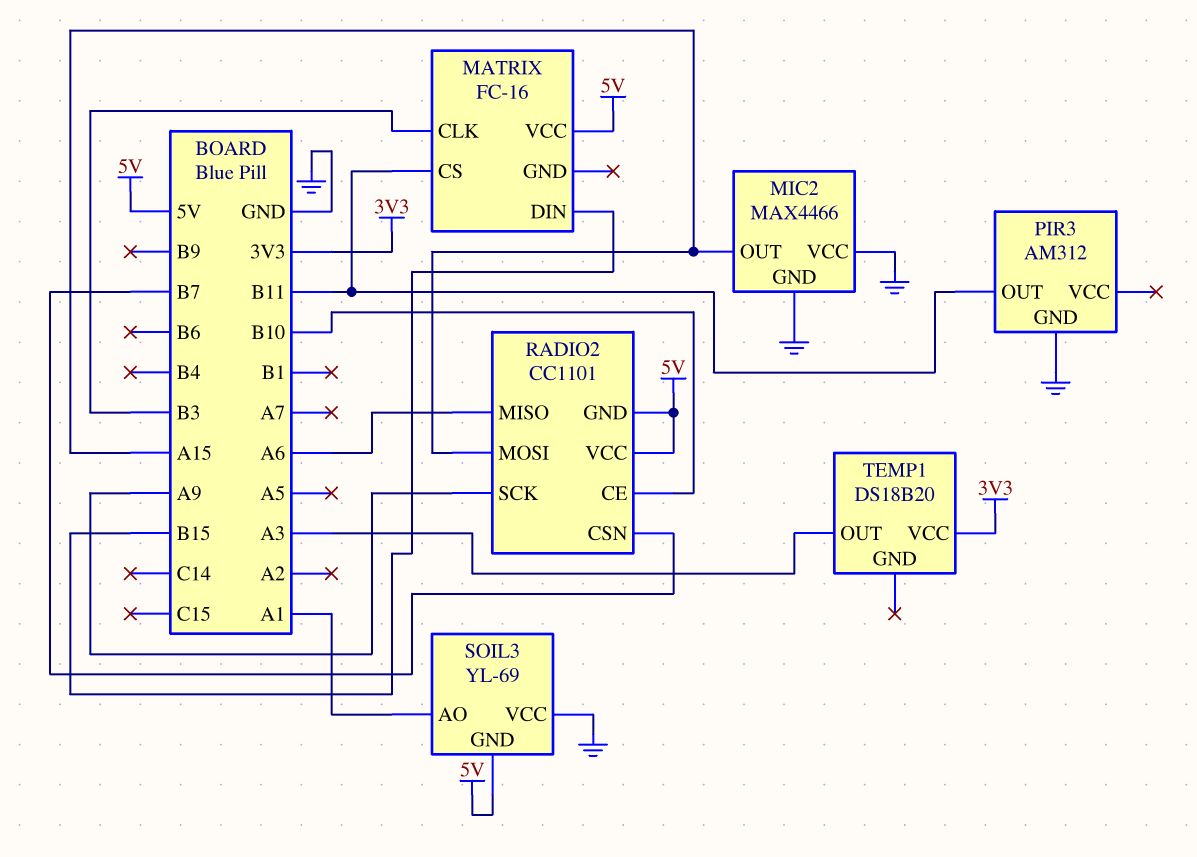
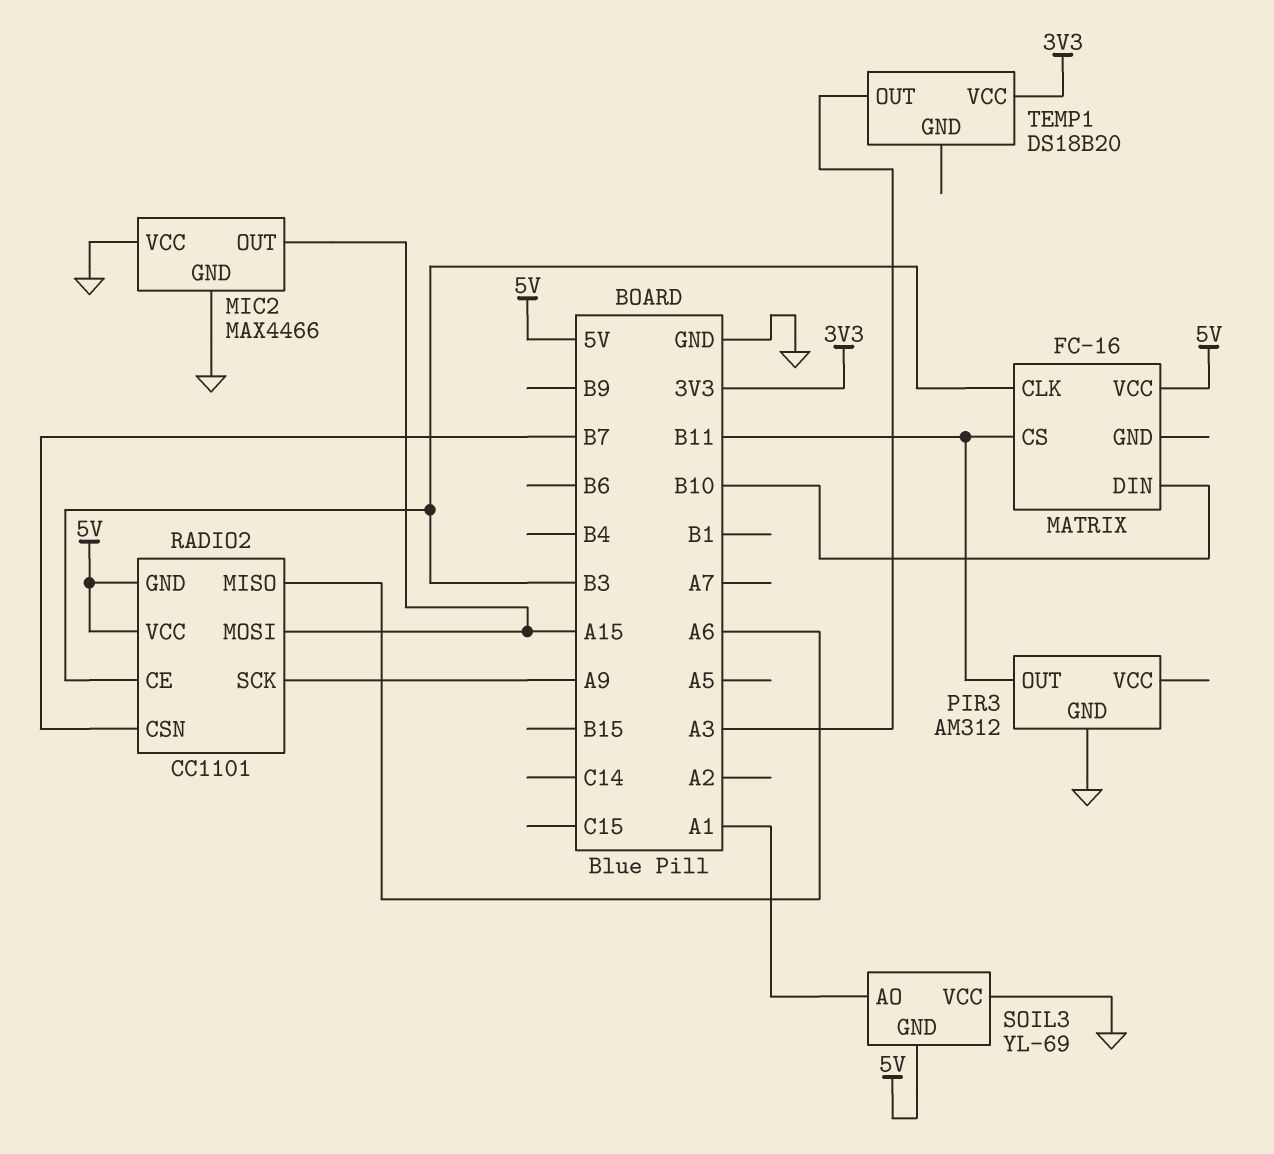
MATRIX pin DIN: B15 -> B10
RADIO2 pin CE: B10 -> B3

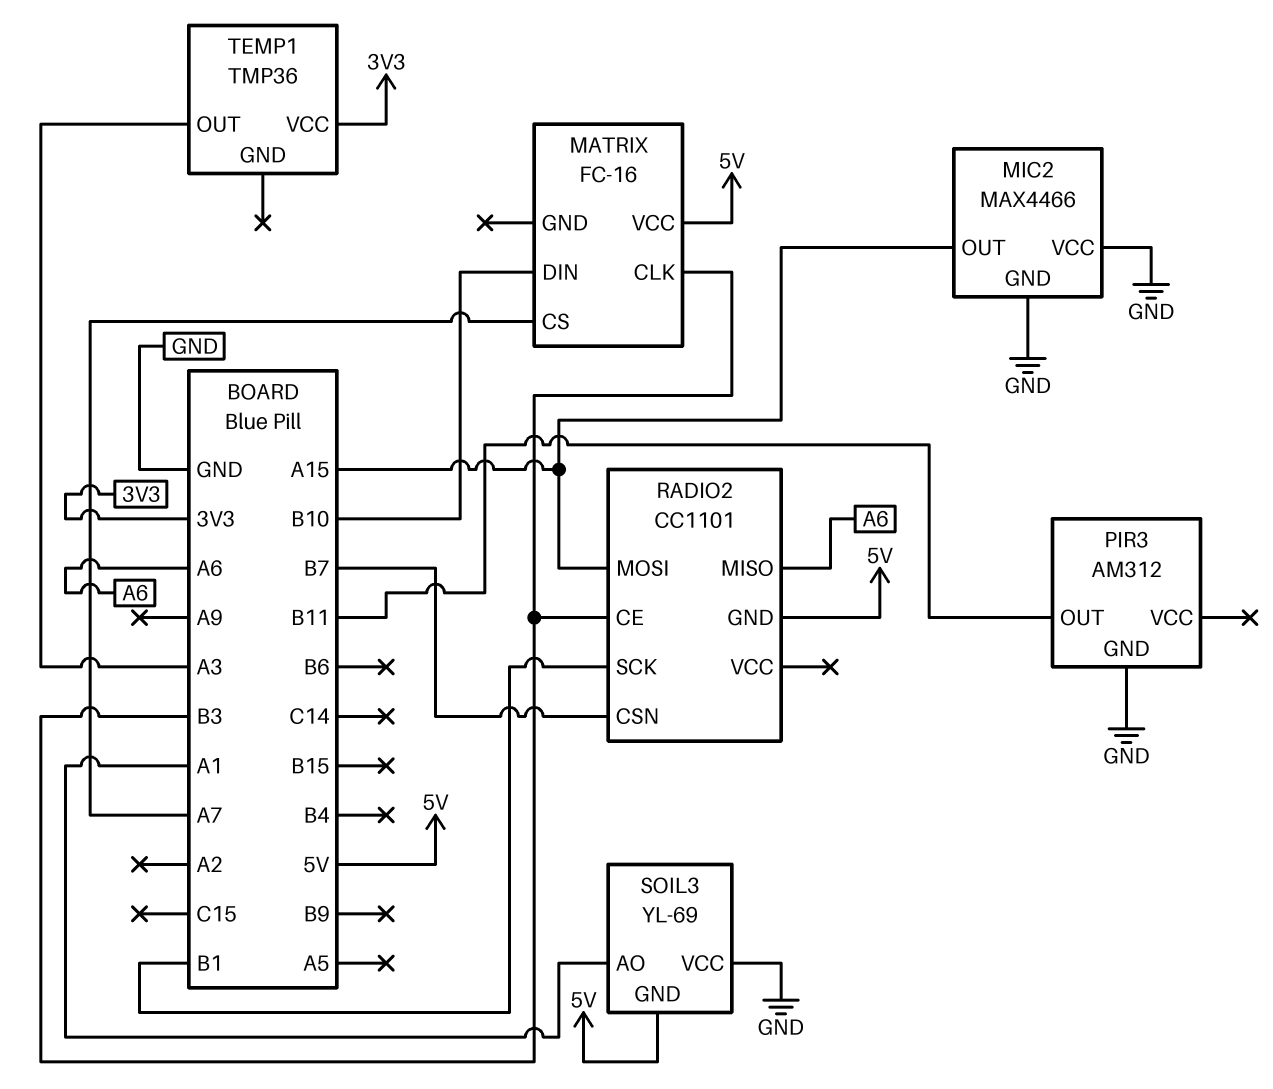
MATRIX pin CS: B11 -> A7
RADIO2 pin SCK: A9 -> B1
RADIO2 pin VCC: 5V -> none
TEMP1: DS18B20 -> TMP36

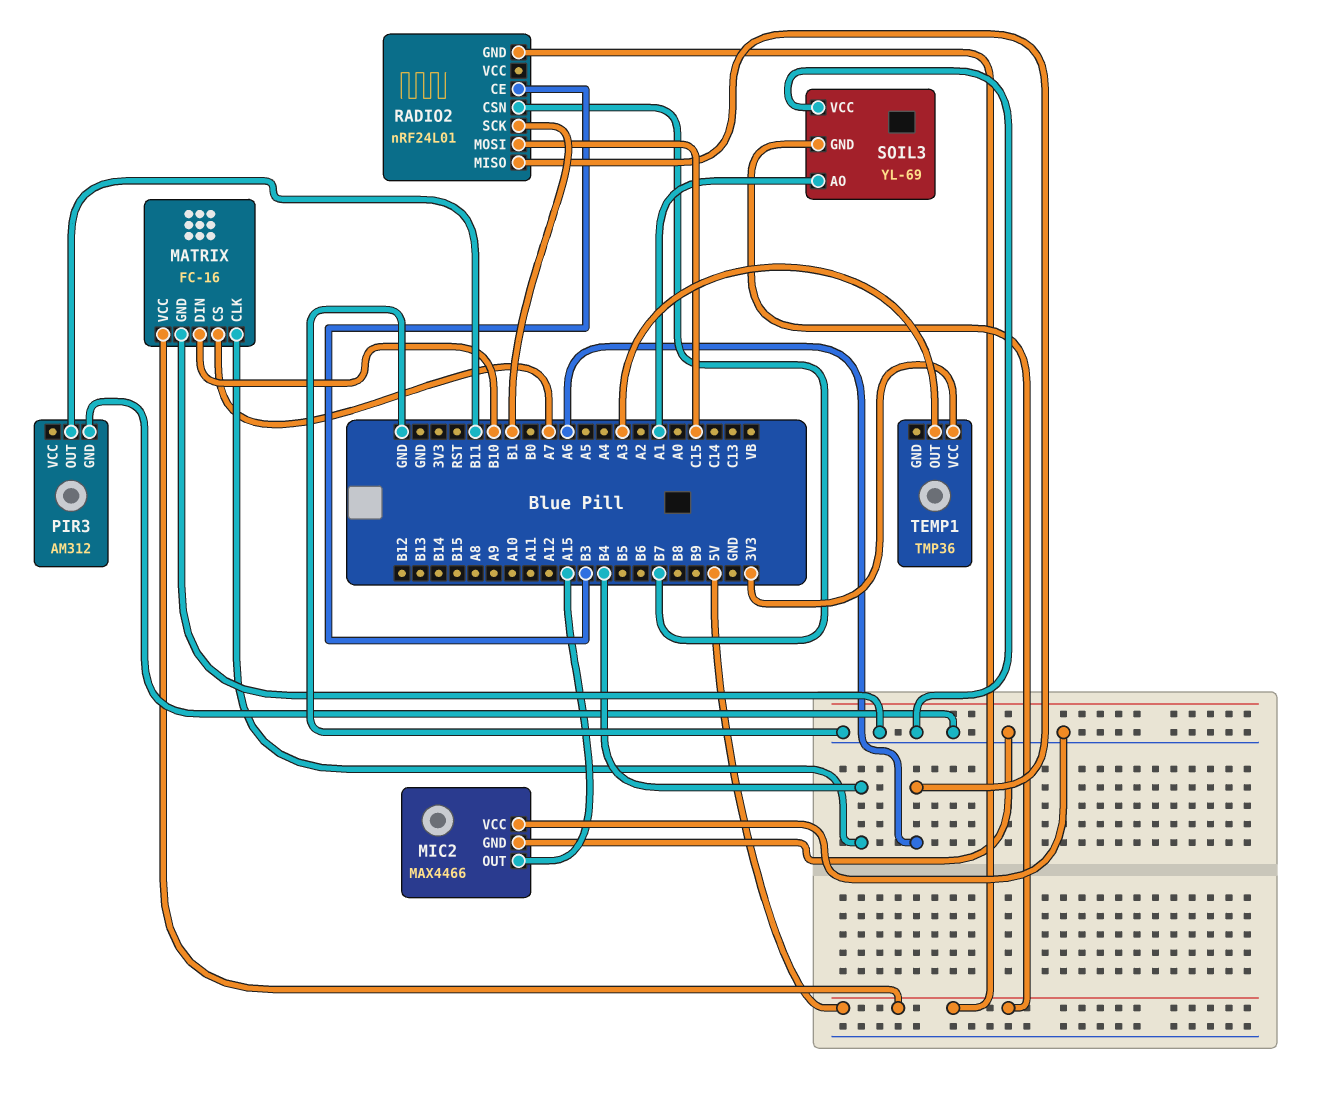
MATRIX pin CLK: B3 -> B4
MATRIX pin GND: none -> GND
RADIO2: CC1101 -> nRF24L01
RADIO2 pin MOSI: A15 -> C15

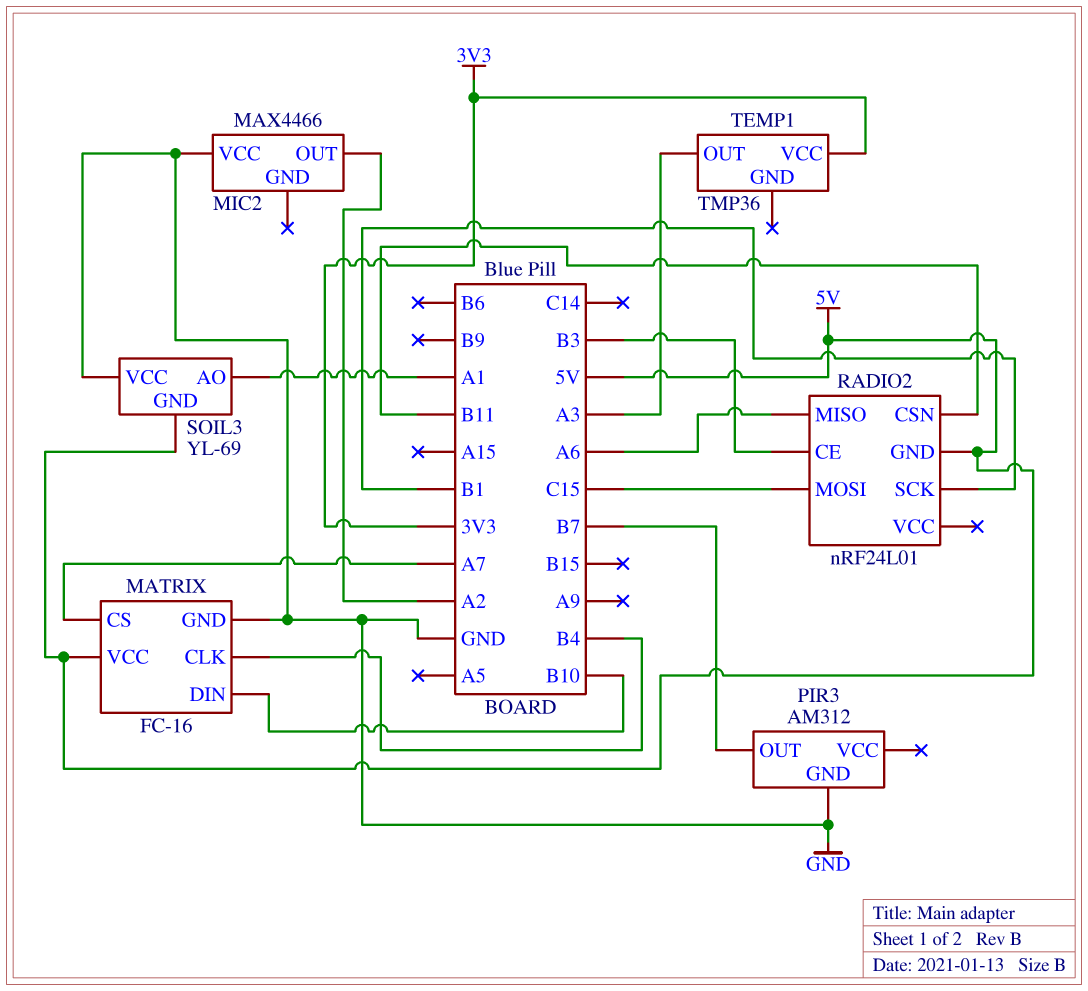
MIC2 pin GND: GND -> none
MIC2 pin OUT: A15 -> A2
PIR3 pin OUT: B11 -> B7
RADIO2 pin CSN: B7 -> B11

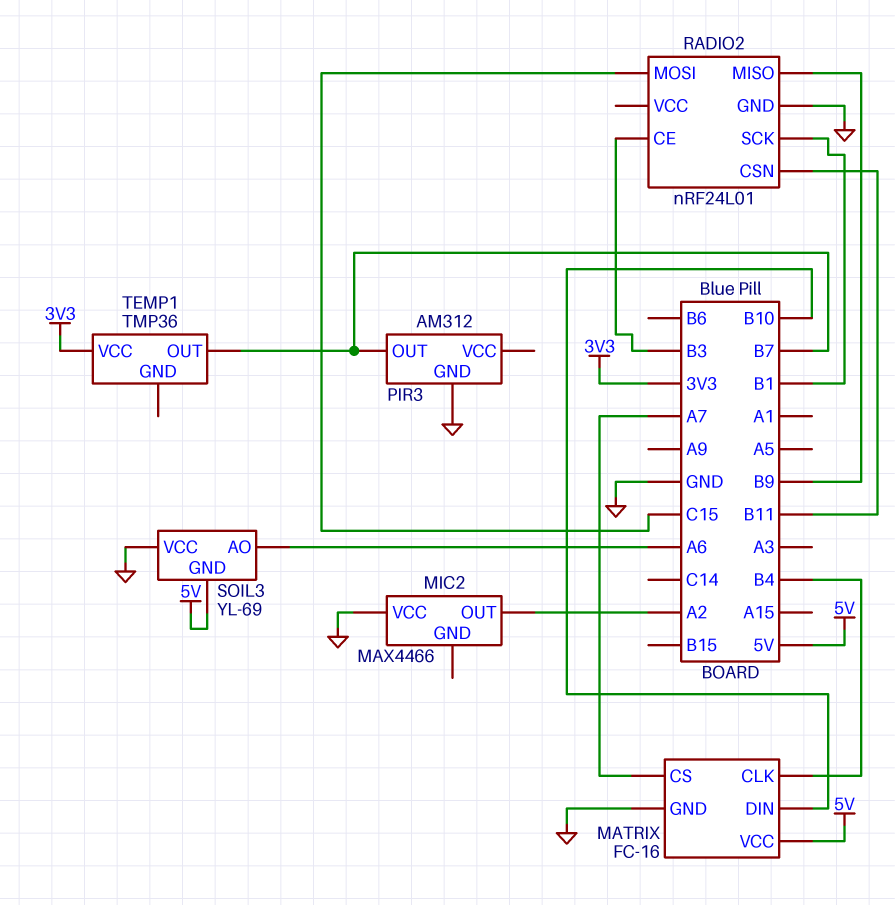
RADIO2 pin GND: 5V -> GND
RADIO2 pin MISO: A6 -> B9
SOIL3 pin AO: A1 -> A6
TEMP1 pin OUT: A3 -> B7

